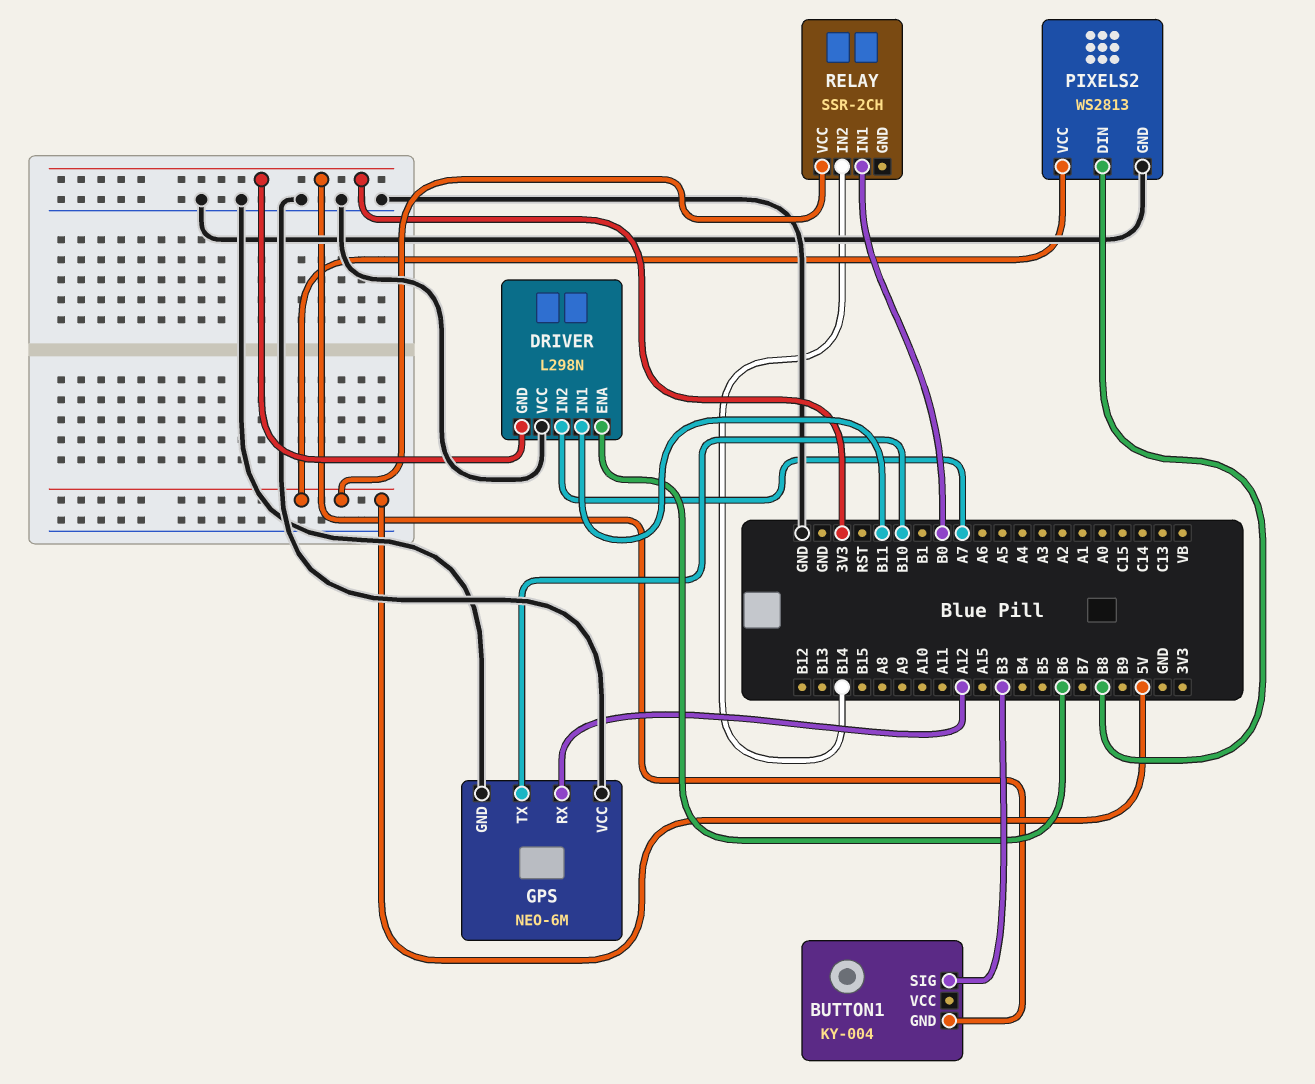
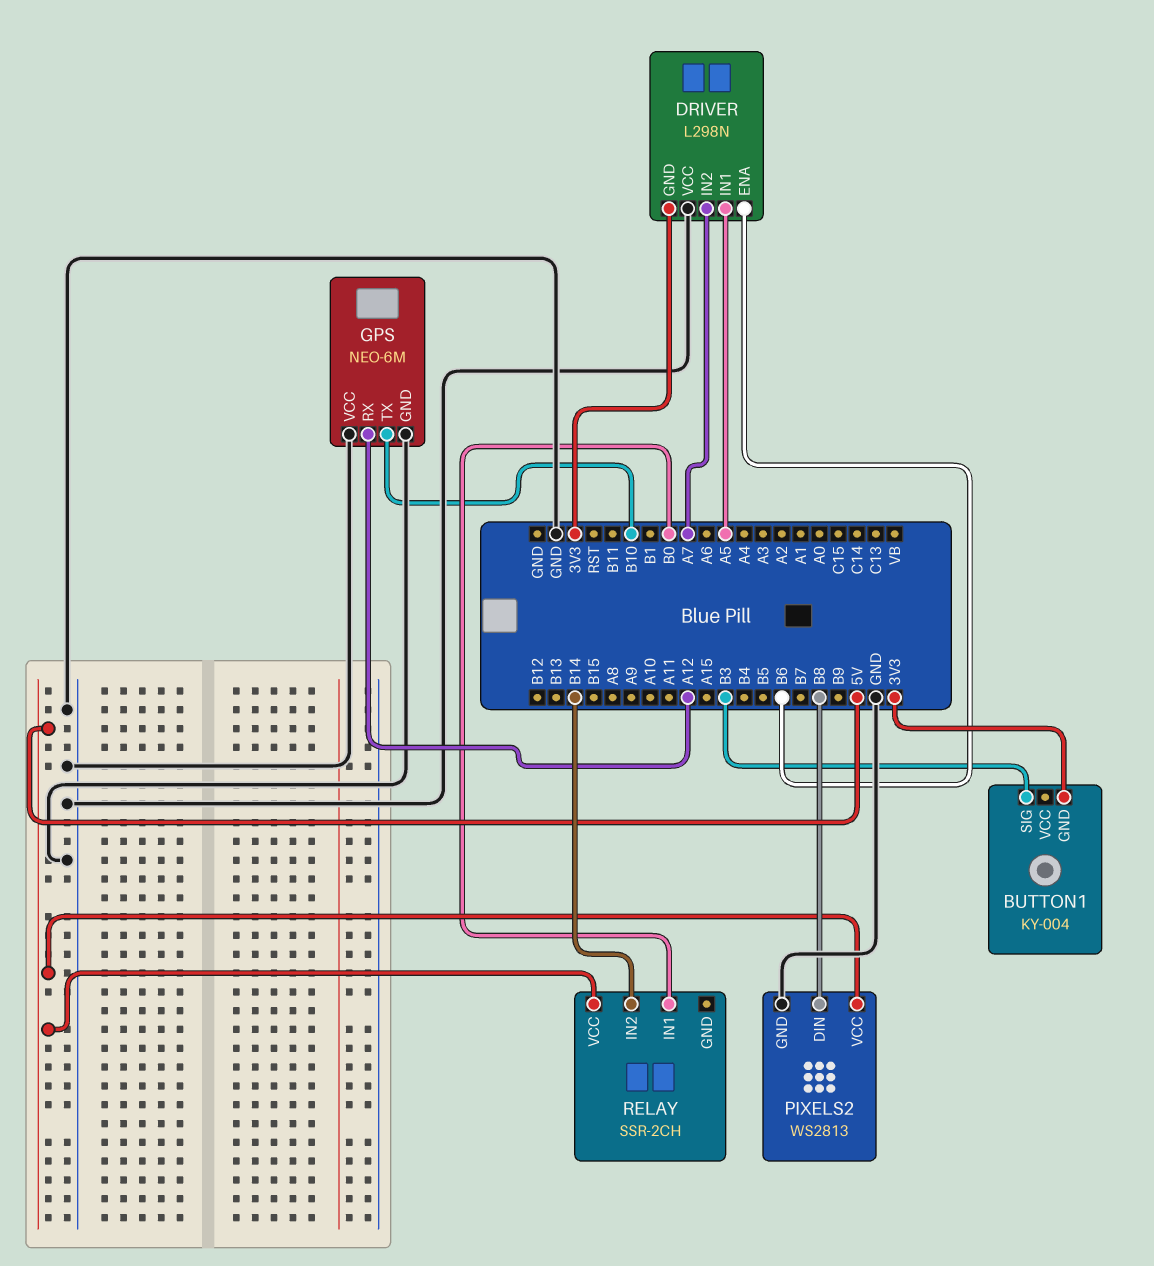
DRIVER pin IN1: B11 -> A5

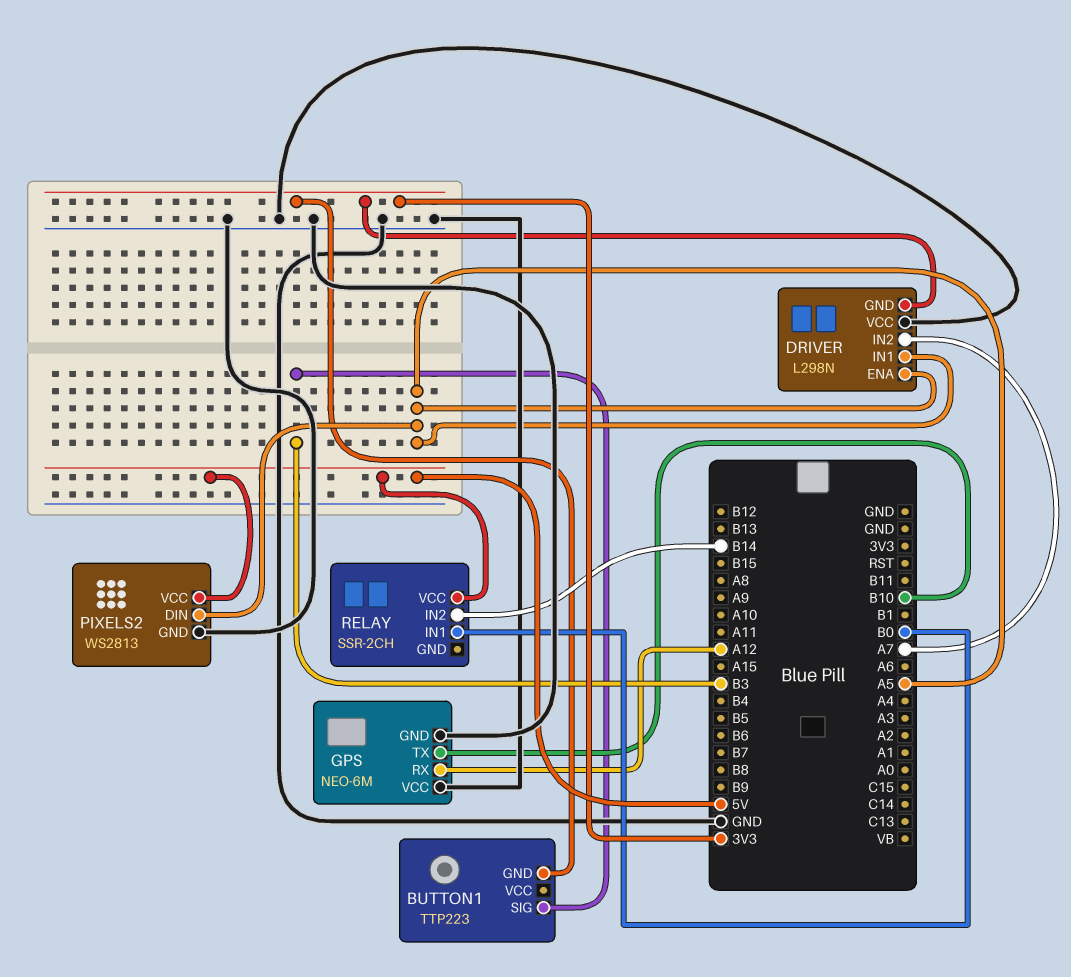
BUTTON1: KY-004 -> TTP223
DRIVER pin ENA: B6 -> A5
PIXELS2 pin DIN: B8 -> A5

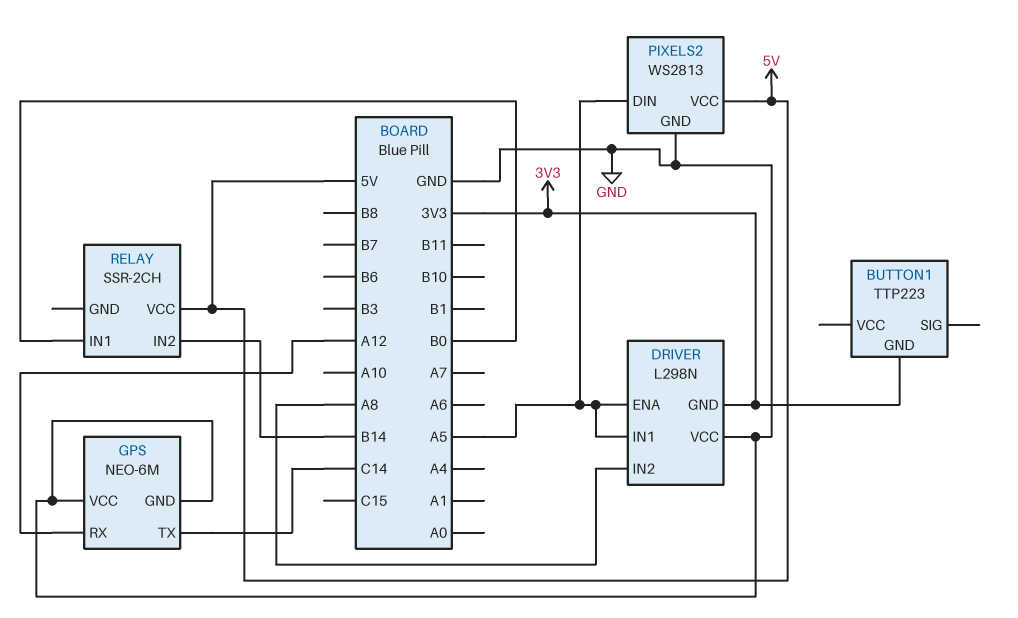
BUTTON1 pin SIG: B3 -> none
DRIVER pin IN2: A7 -> A8
GPS pin TX: B10 -> C14

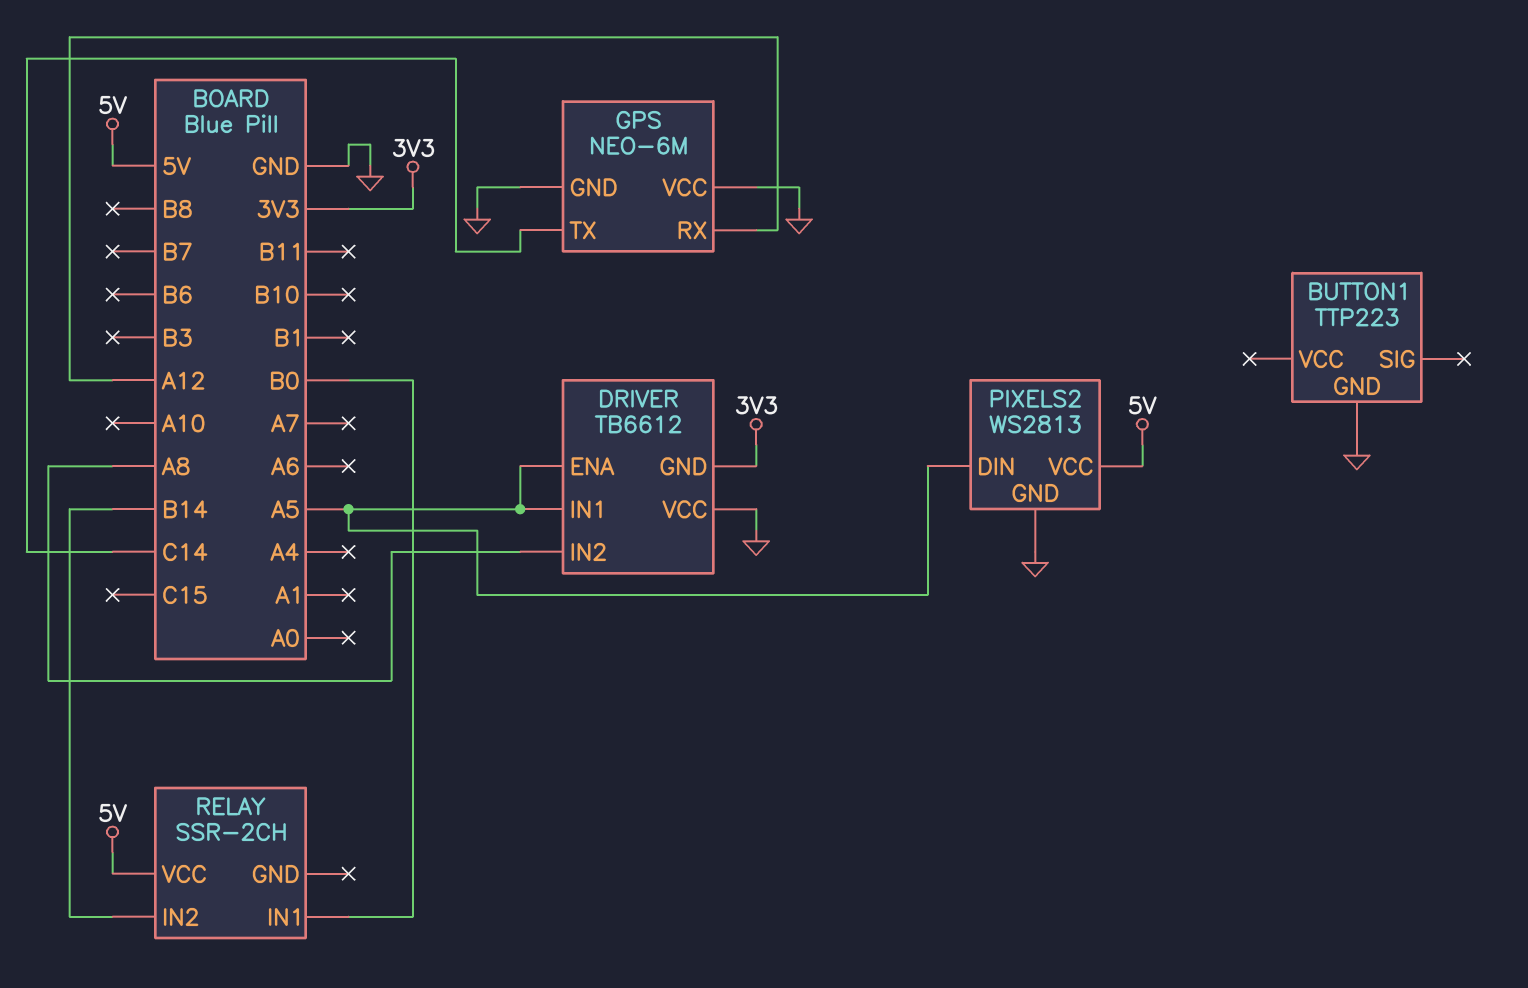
BUTTON1 pin GND: 3V3 -> GND
DRIVER: L298N -> TB6612

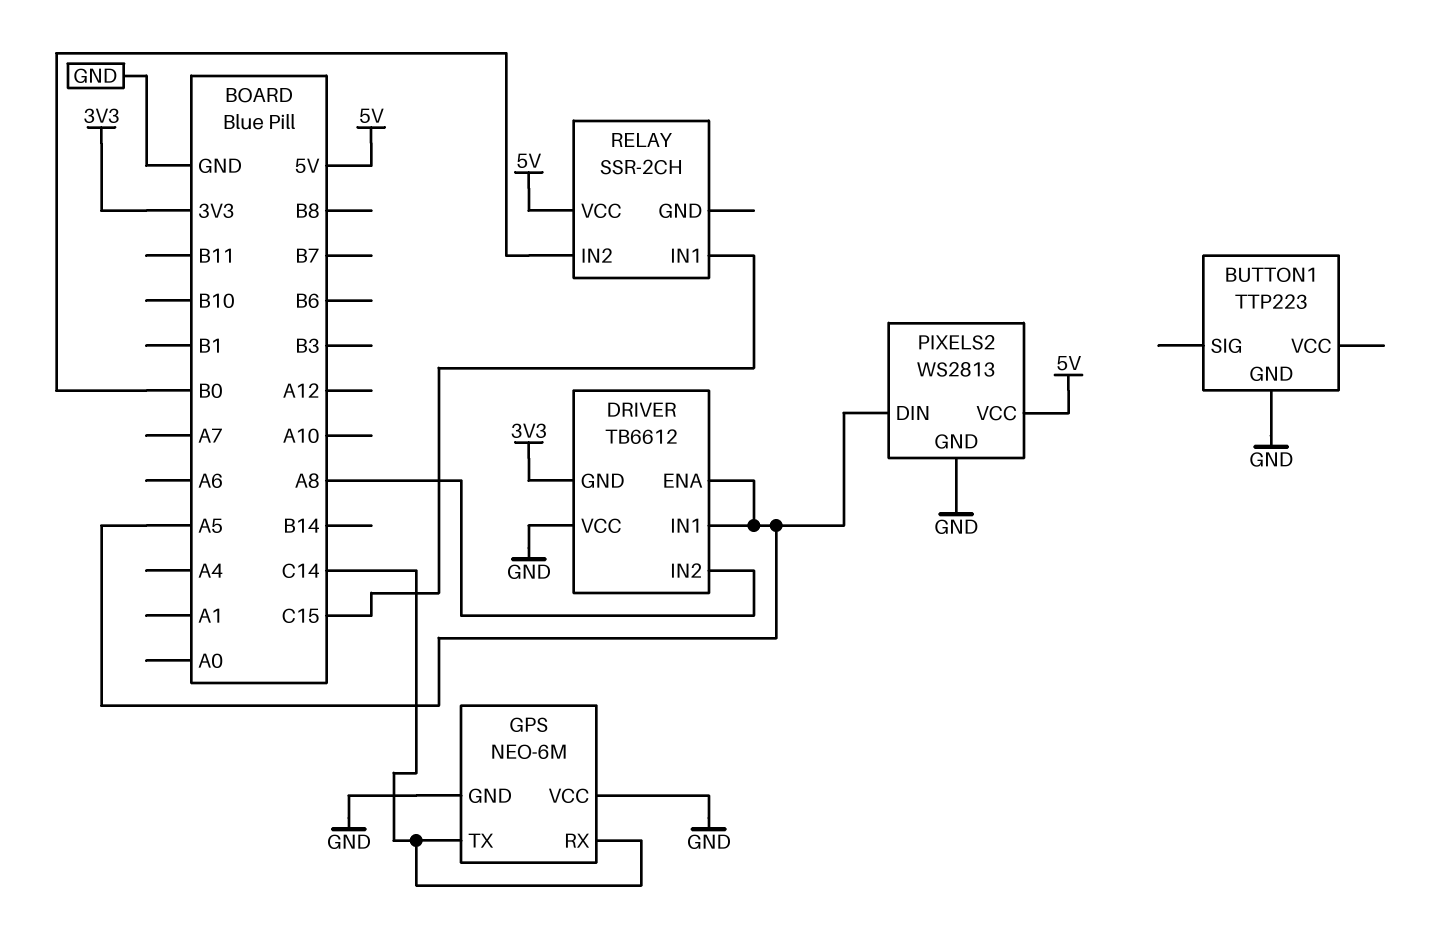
GPS pin RX: A12 -> C14
RELAY pin IN1: B0 -> C15
RELAY pin IN2: B14 -> B0

